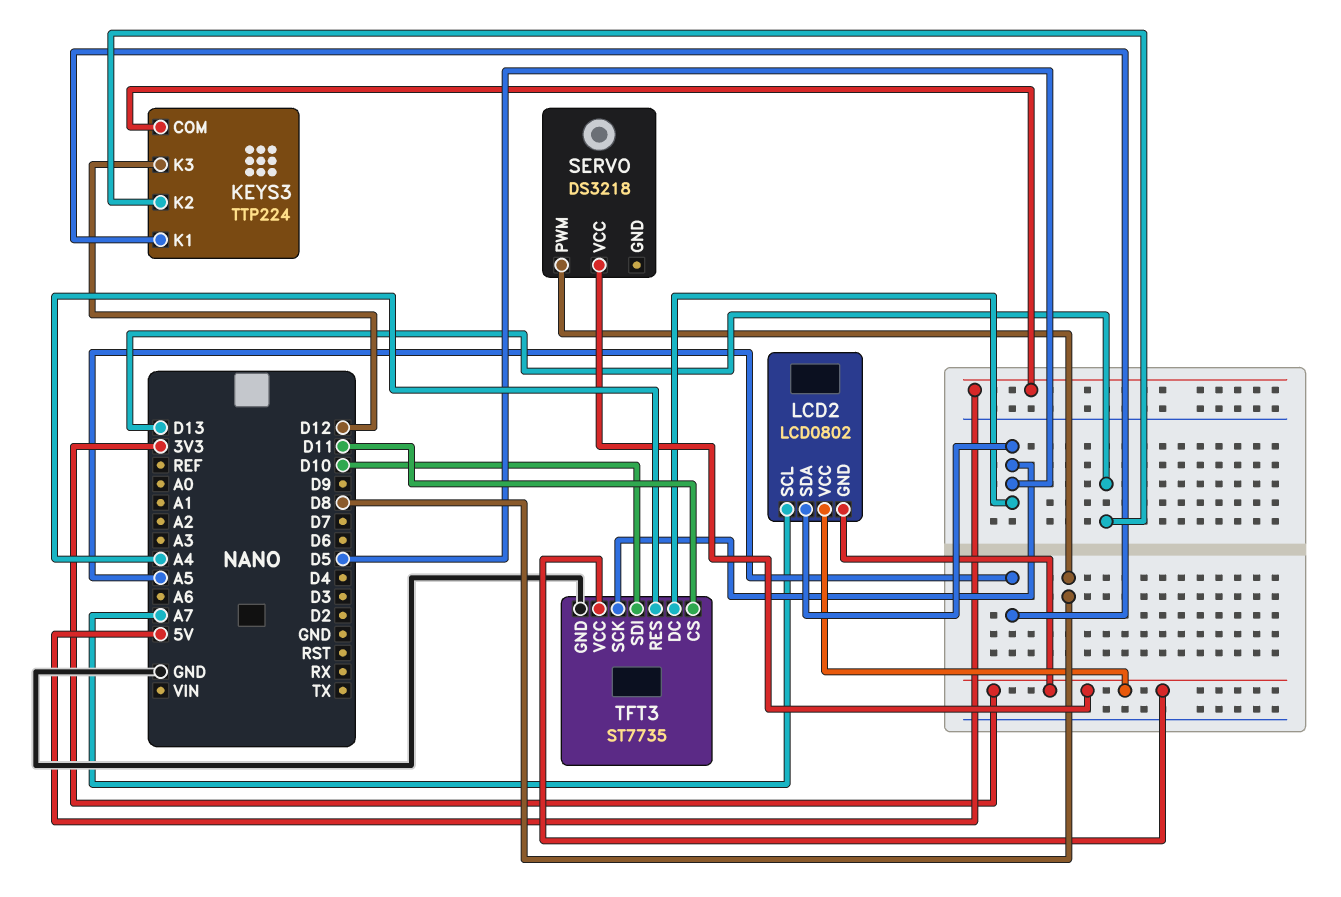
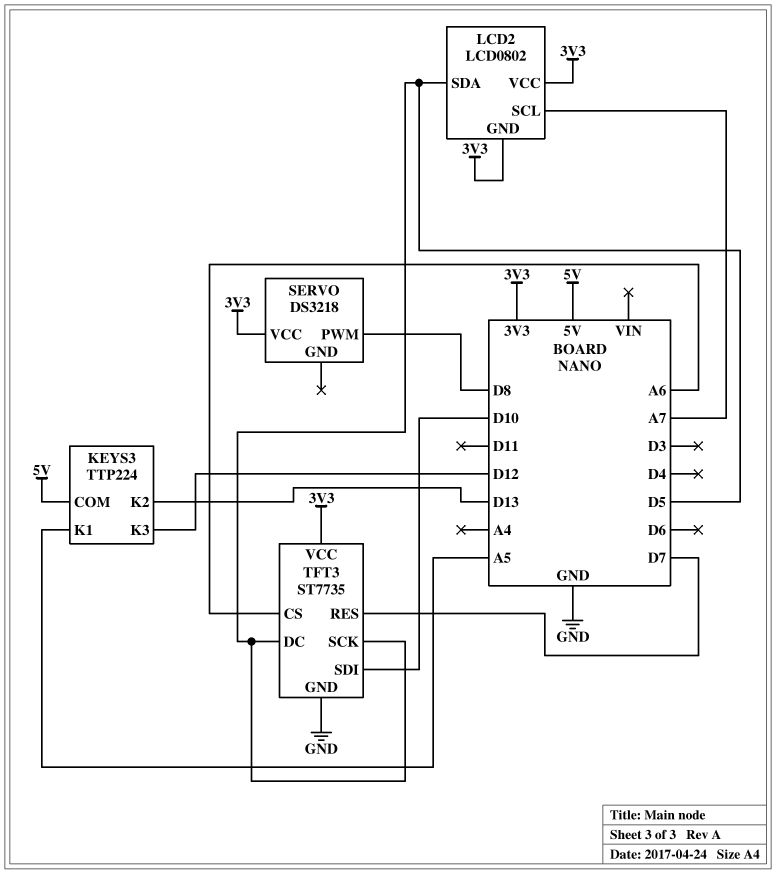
TFT3 pin CS: D11 -> A6
TFT3 pin RES: A4 -> D7

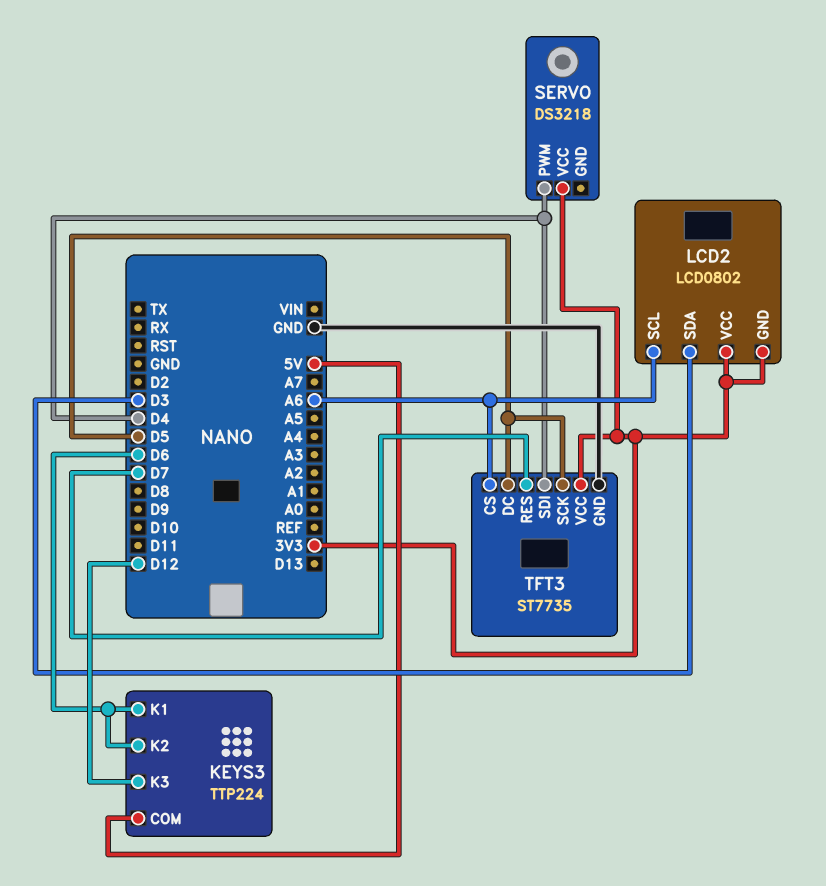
KEYS3 pin K1: A5 -> D6
KEYS3 pin K2: D13 -> D6
LCD2 pin SCL: A7 -> A6
LCD2 pin SDA: D5 -> D3
SERVO pin PWM: D8 -> D4
TFT3 pin SDI: D10 -> D4

